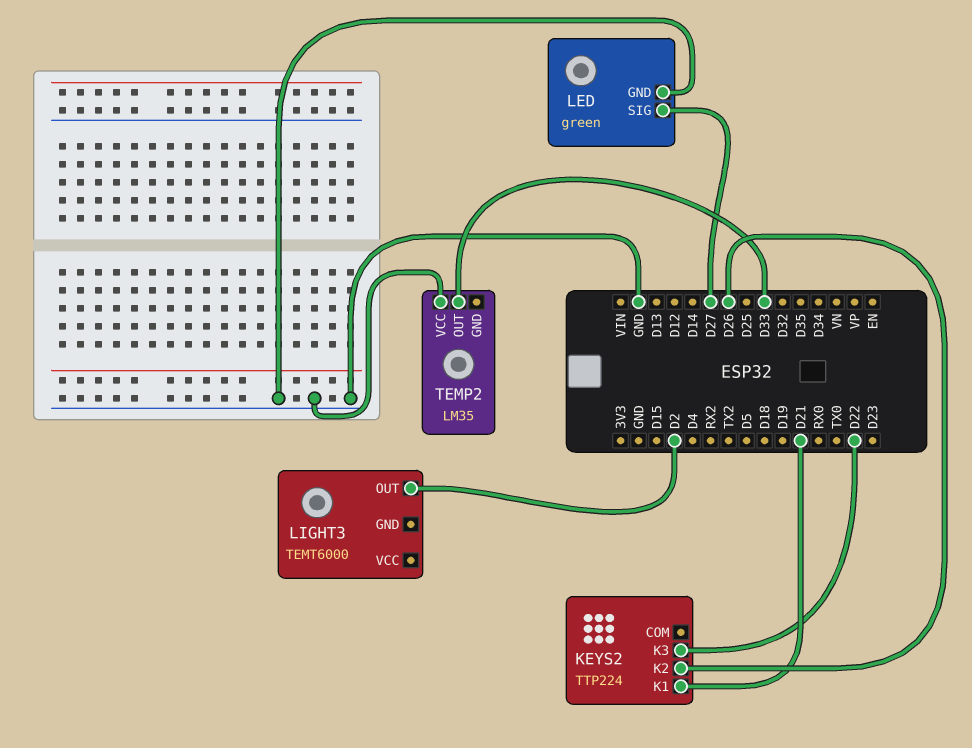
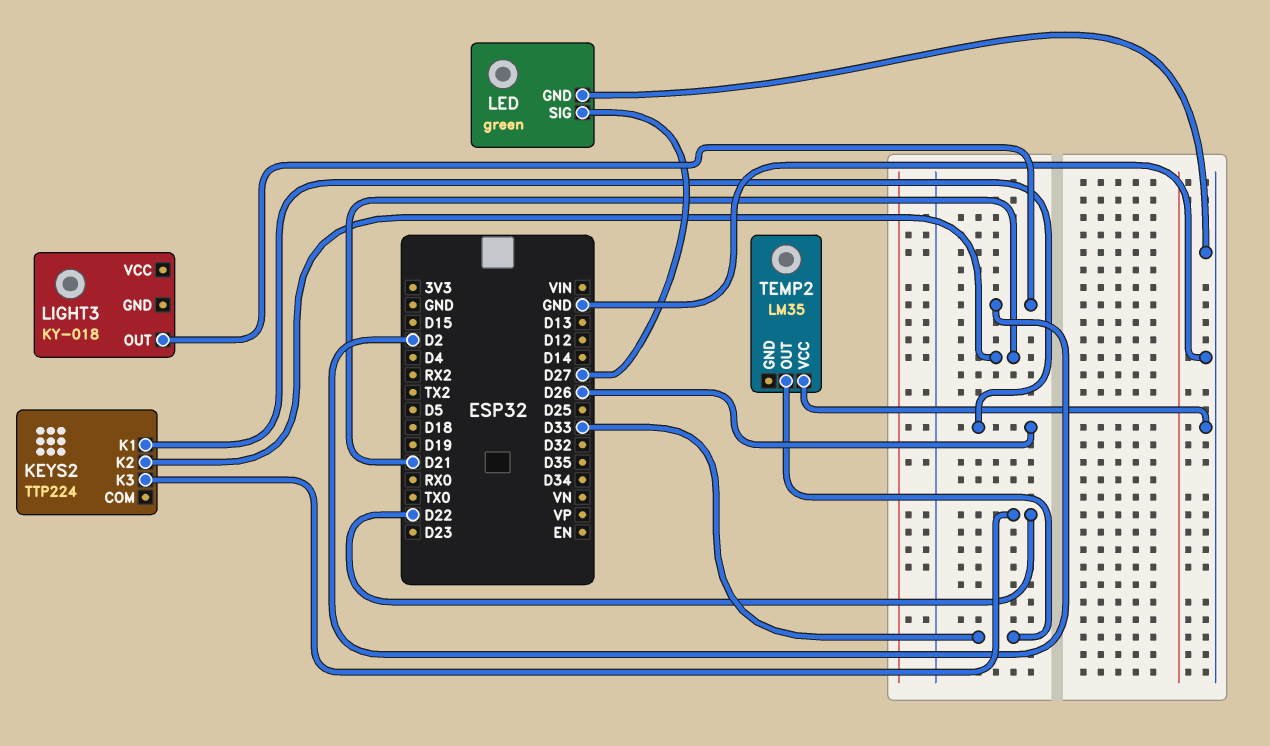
KEYS2 pin K1: D21 -> D26
KEYS2 pin K2: D26 -> D21
LIGHT3: TEMT6000 -> KY-018

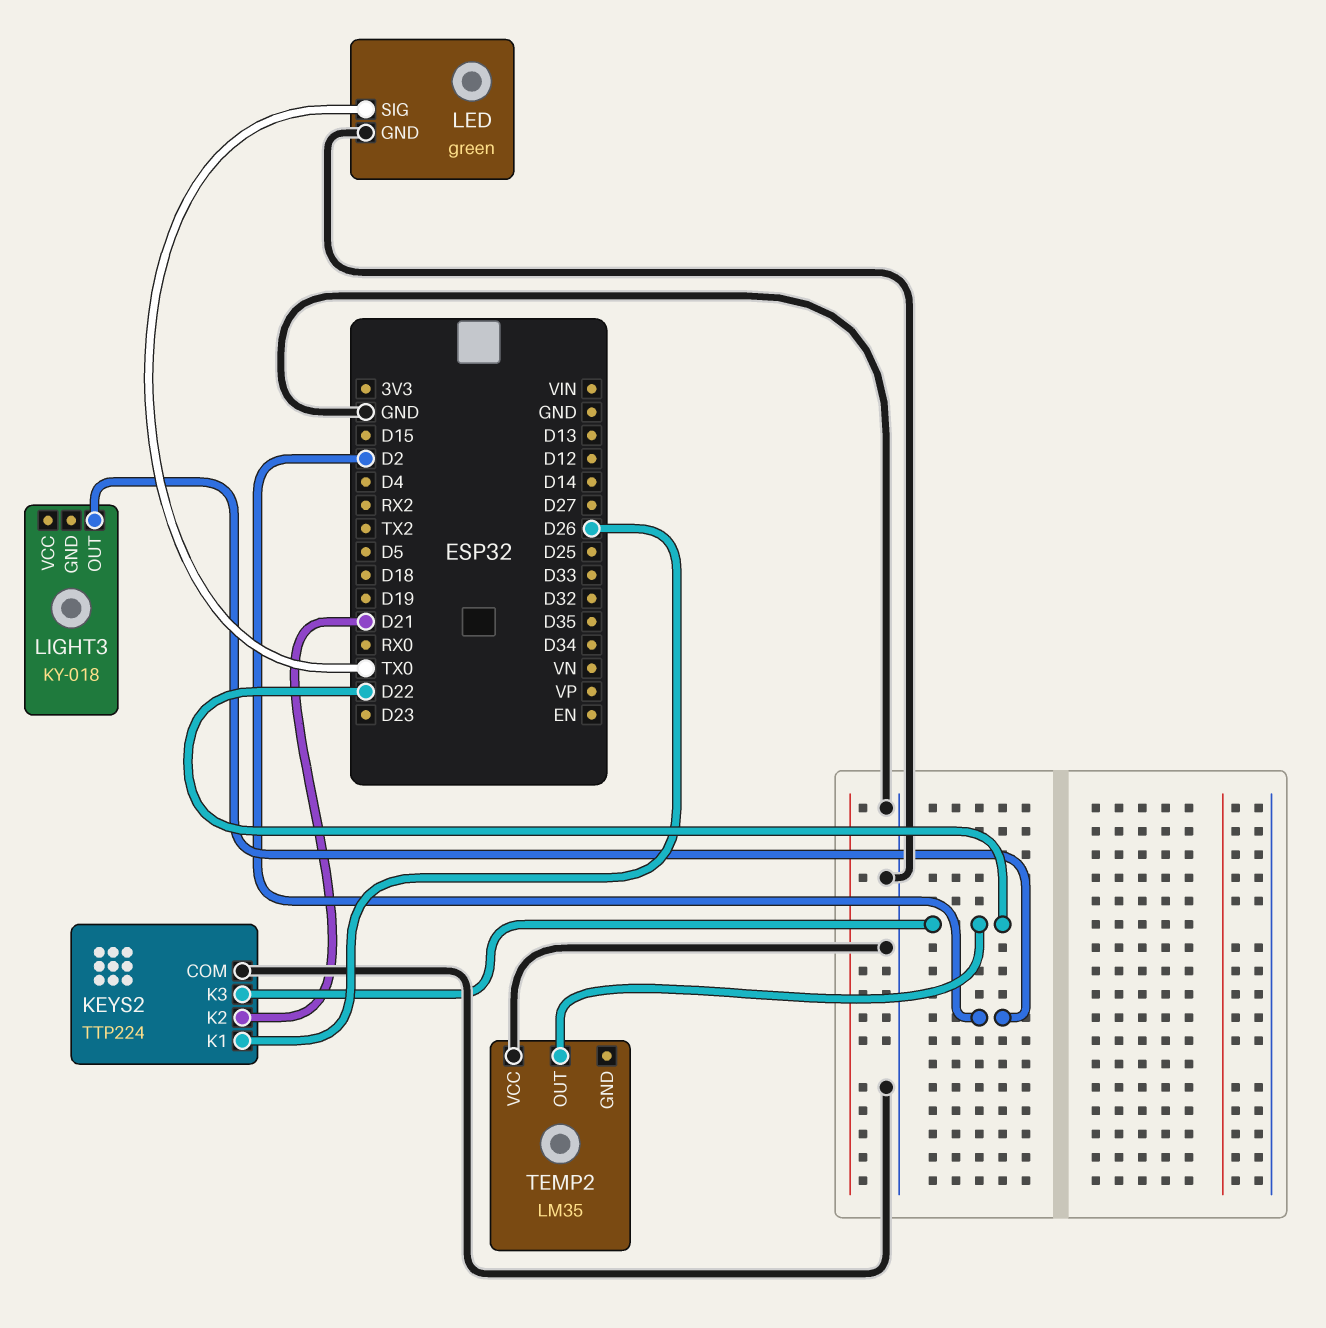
KEYS2 pin COM: none -> GND
LED pin SIG: D27 -> TX0
TEMP2 pin OUT: D33 -> D22

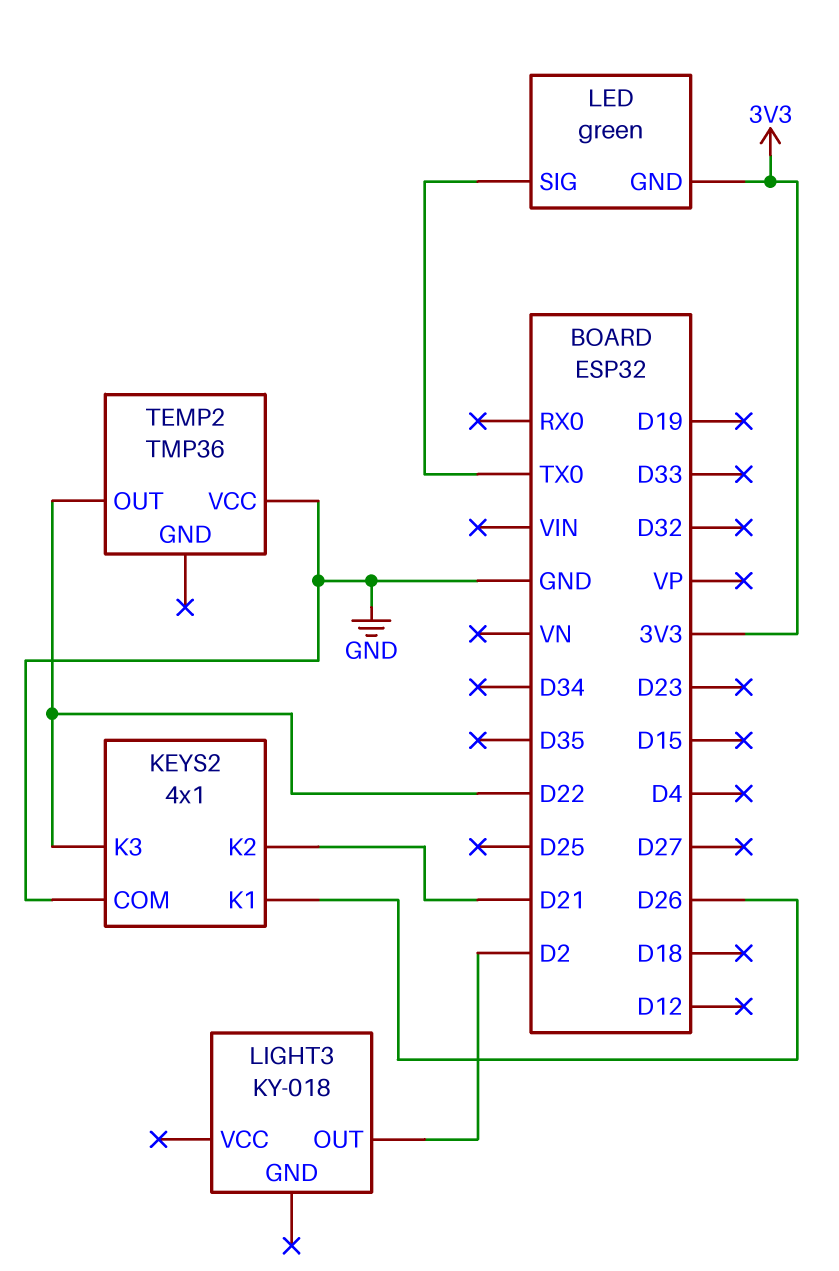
KEYS2: TTP224 -> 4x1
LED pin GND: GND -> 3V3
TEMP2: LM35 -> TMP36

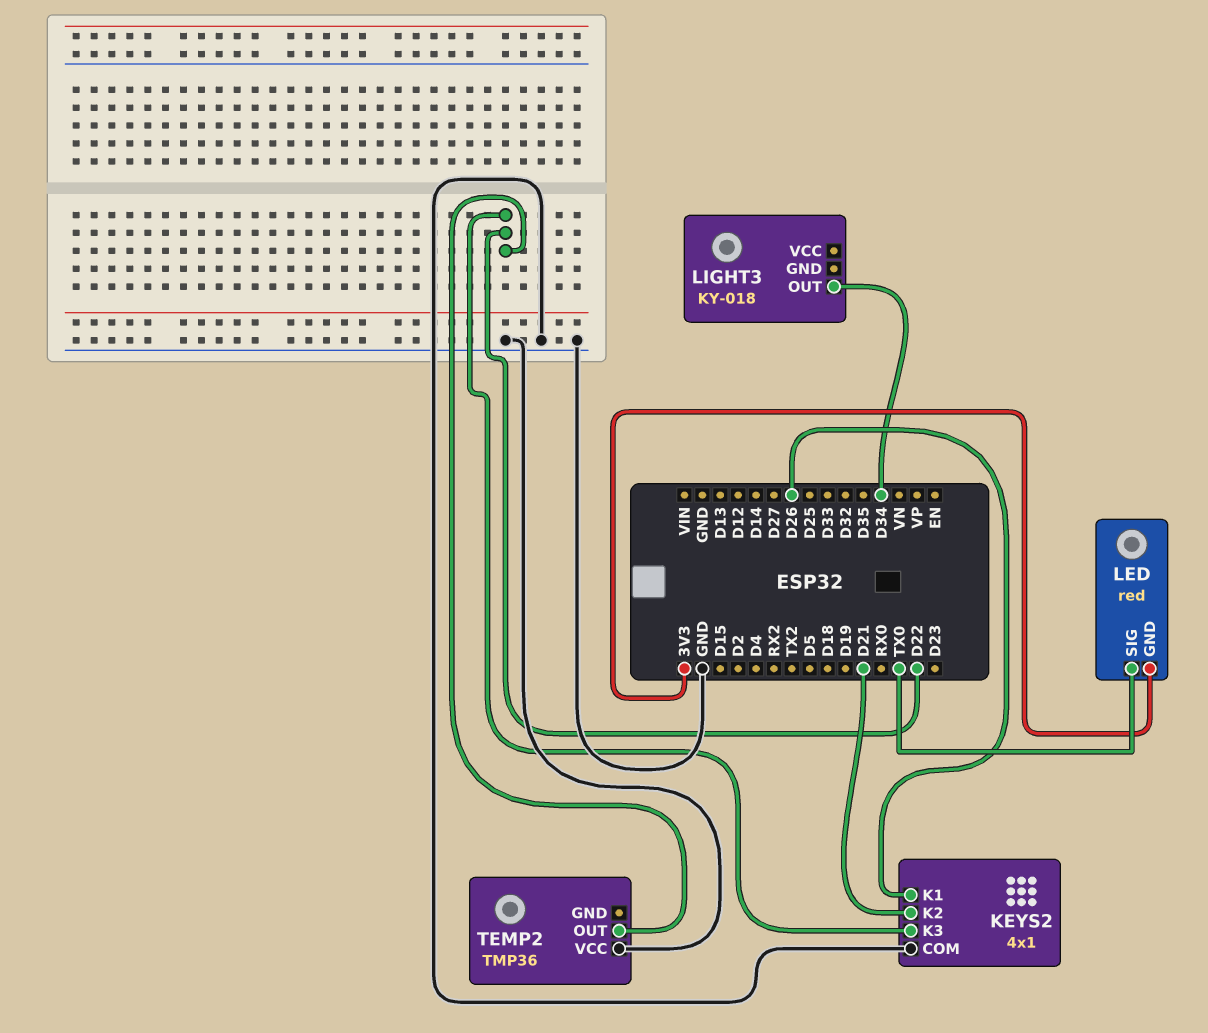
LED: green -> red
LIGHT3 pin OUT: D2 -> D34

